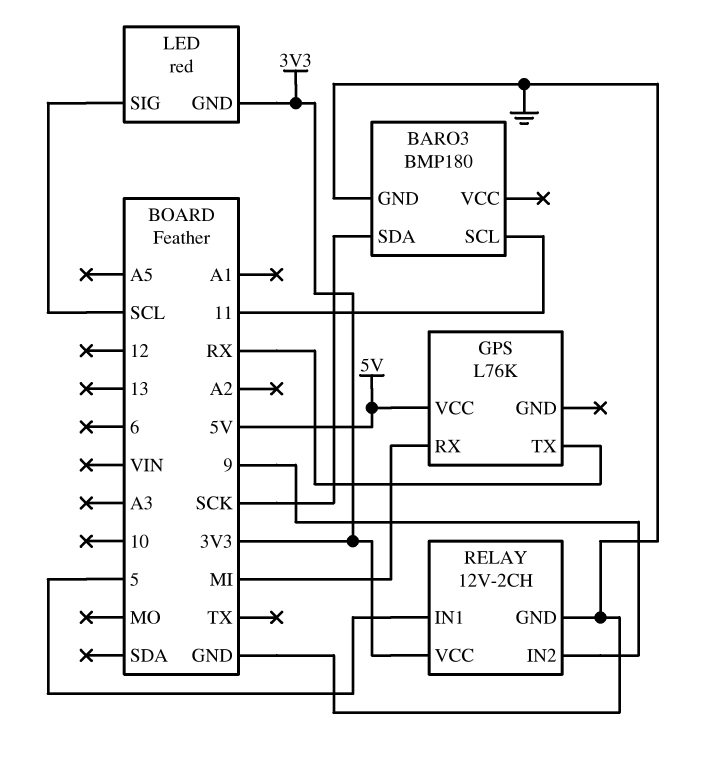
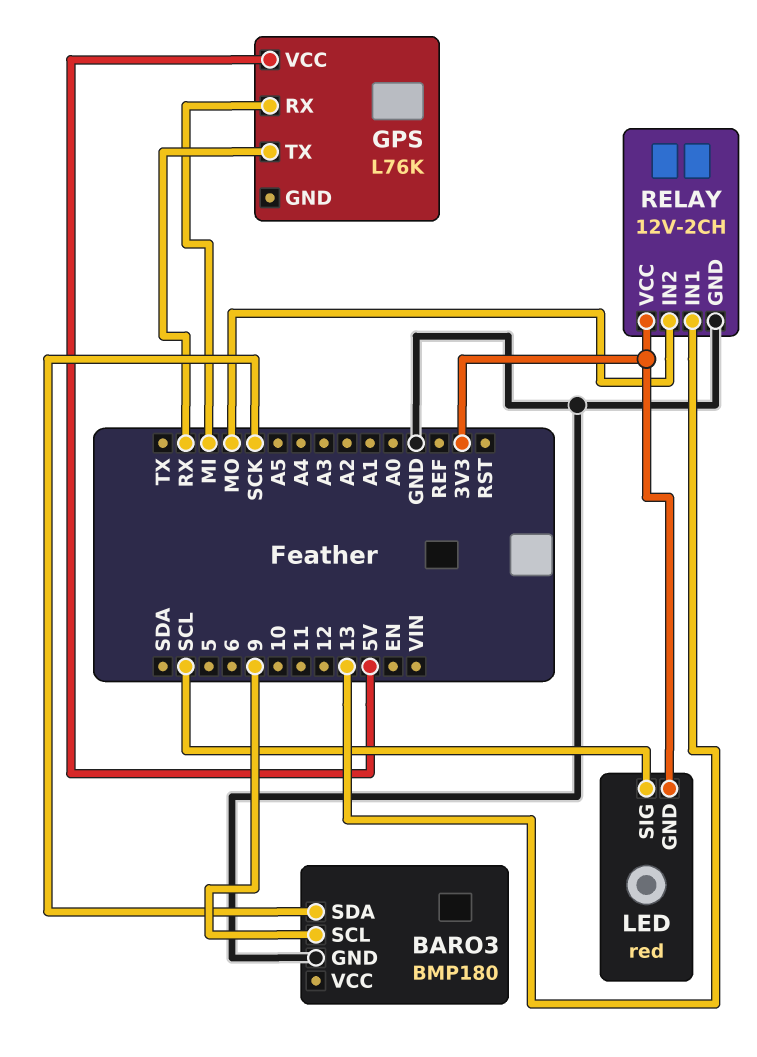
BARO3 pin SCL: 11 -> 9
RELAY pin IN1: 5 -> 13
RELAY pin IN2: 9 -> MO

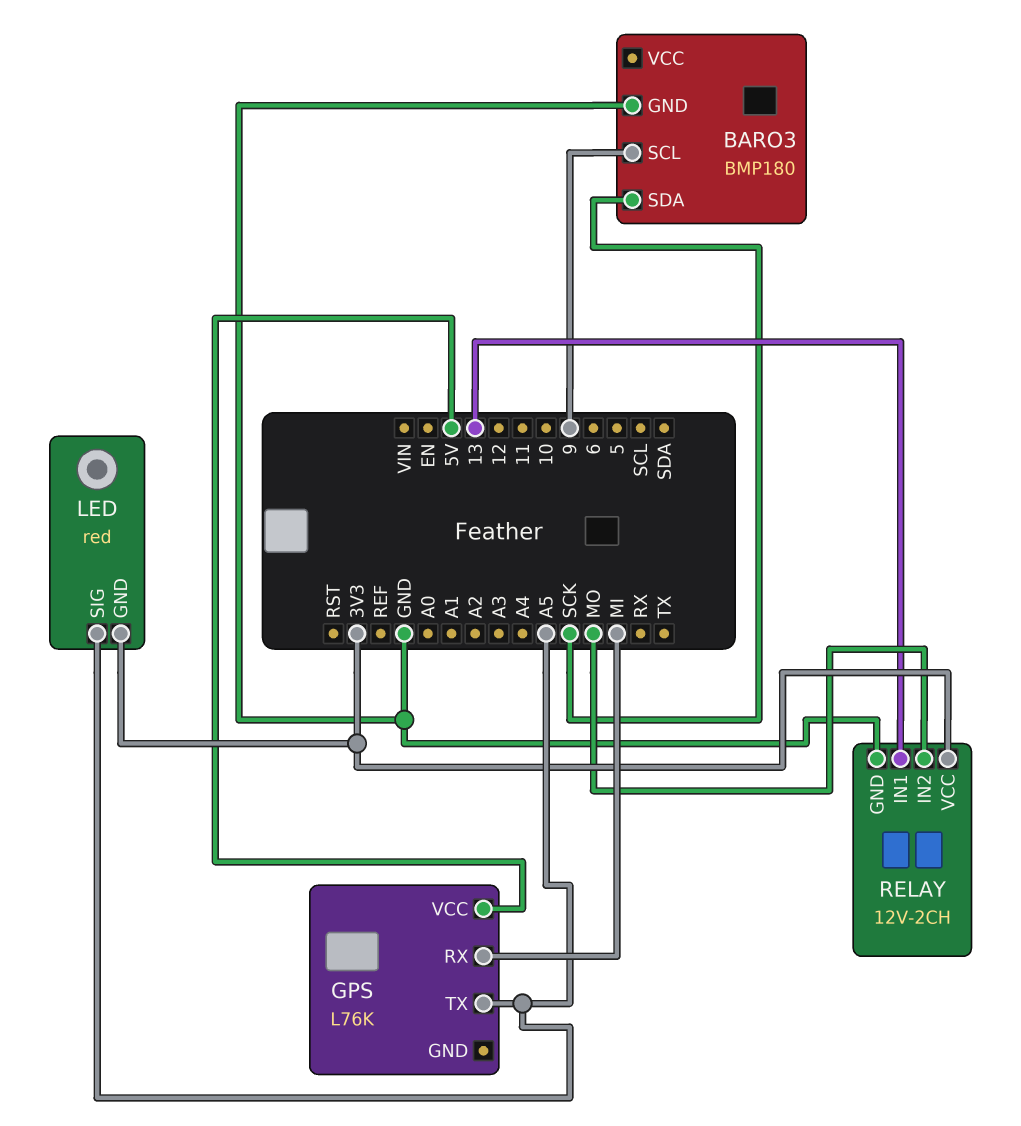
GPS pin TX: RX -> A5
LED pin SIG: SCL -> A5

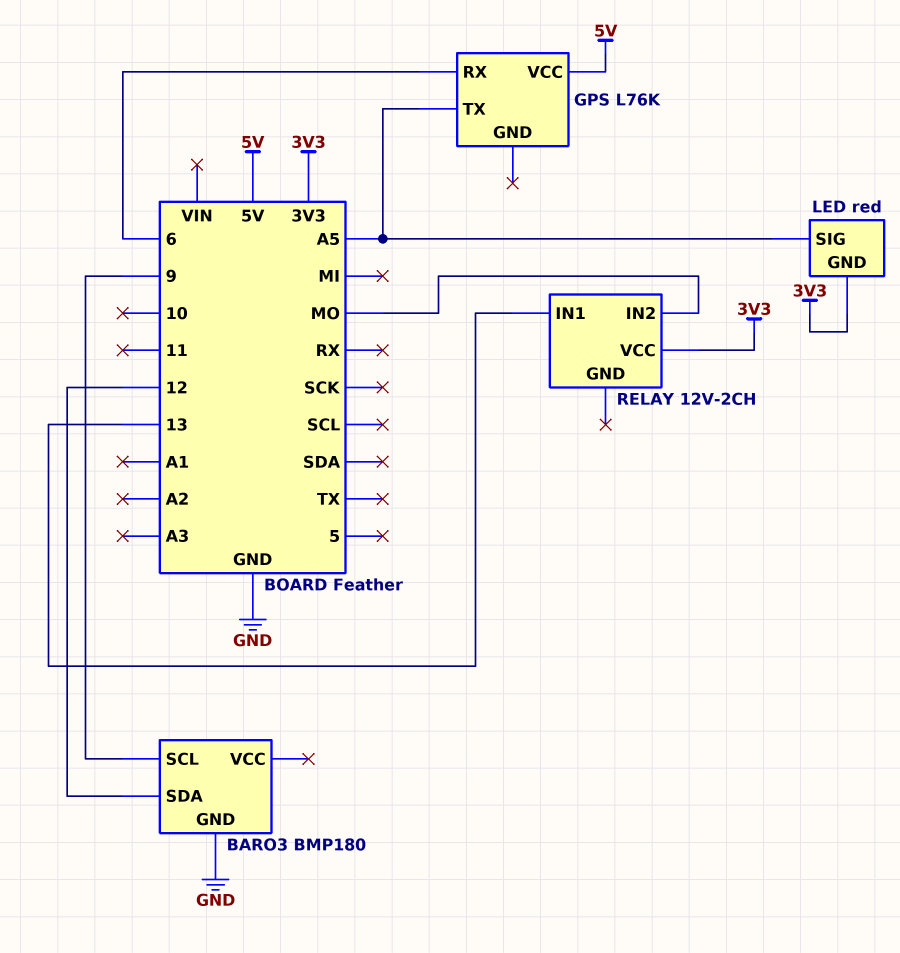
BARO3 pin SDA: SCK -> 12
GPS pin RX: MI -> 6
RELAY pin GND: GND -> none

